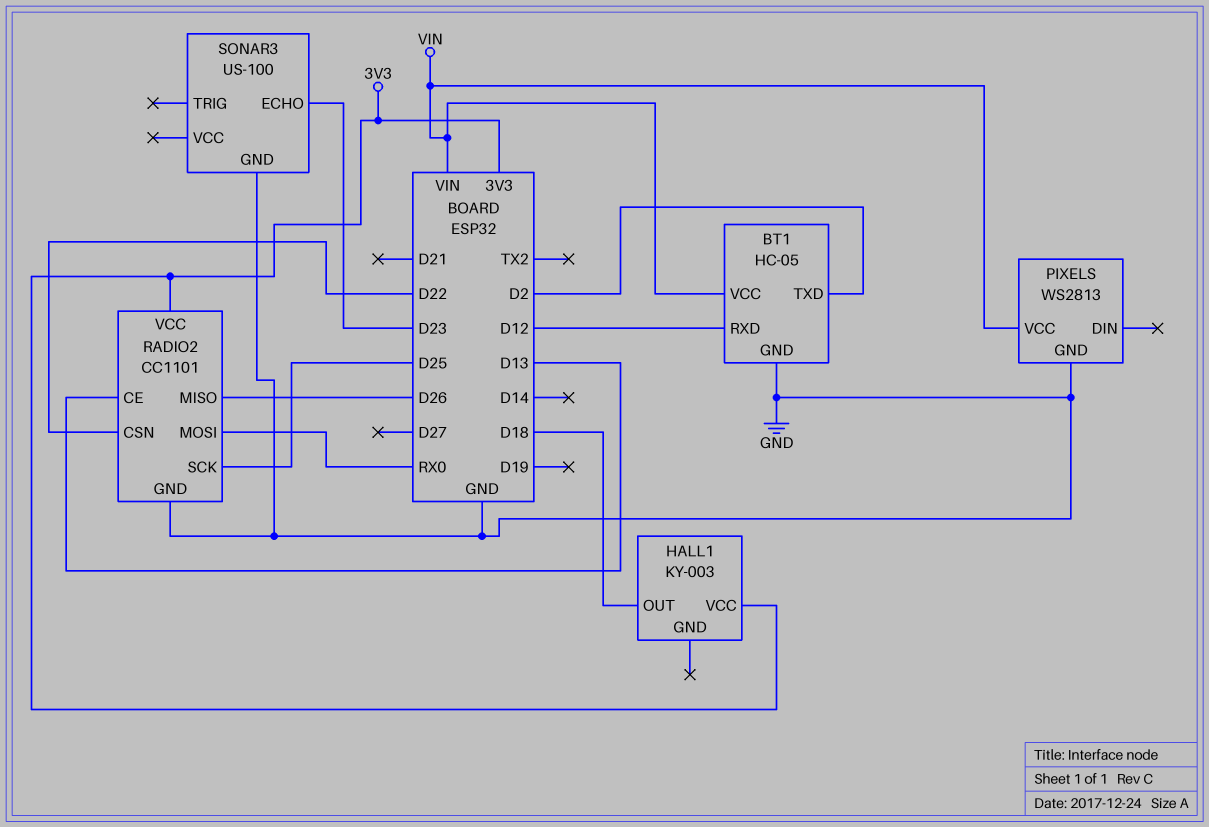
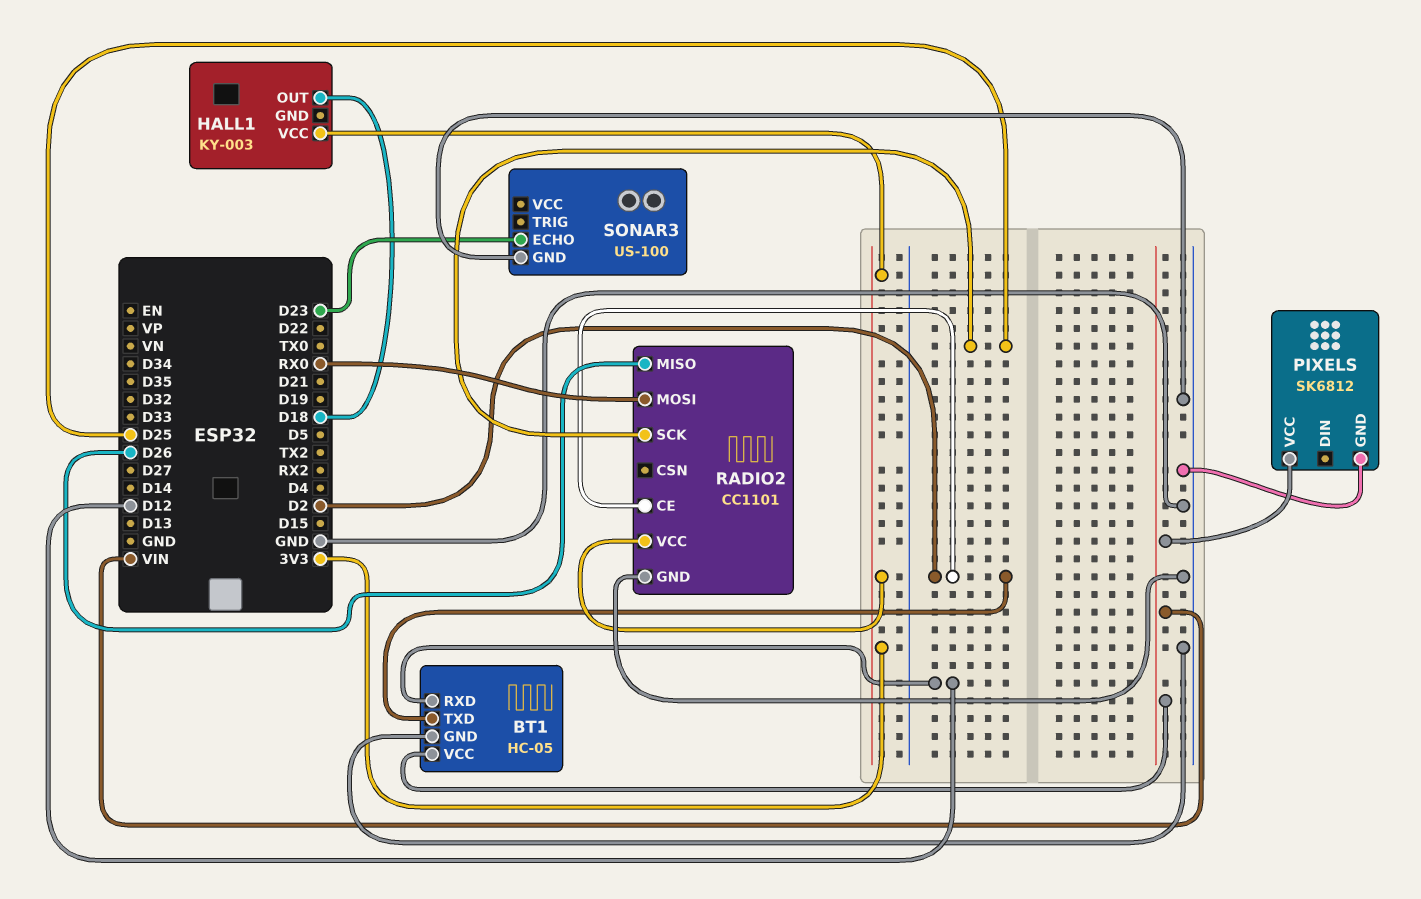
PIXELS: WS2813 -> SK6812
RADIO2 pin CE: D13 -> D2
RADIO2 pin CSN: D22 -> none

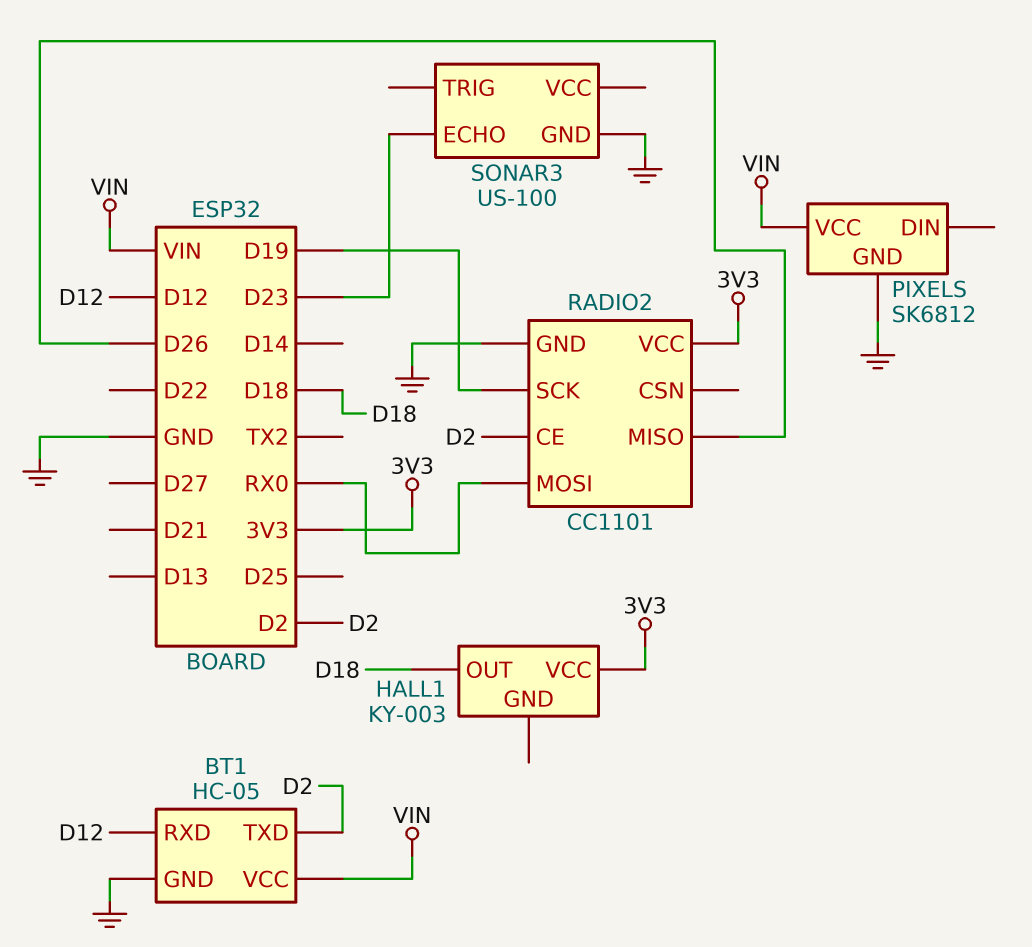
RADIO2 pin SCK: D25 -> D19

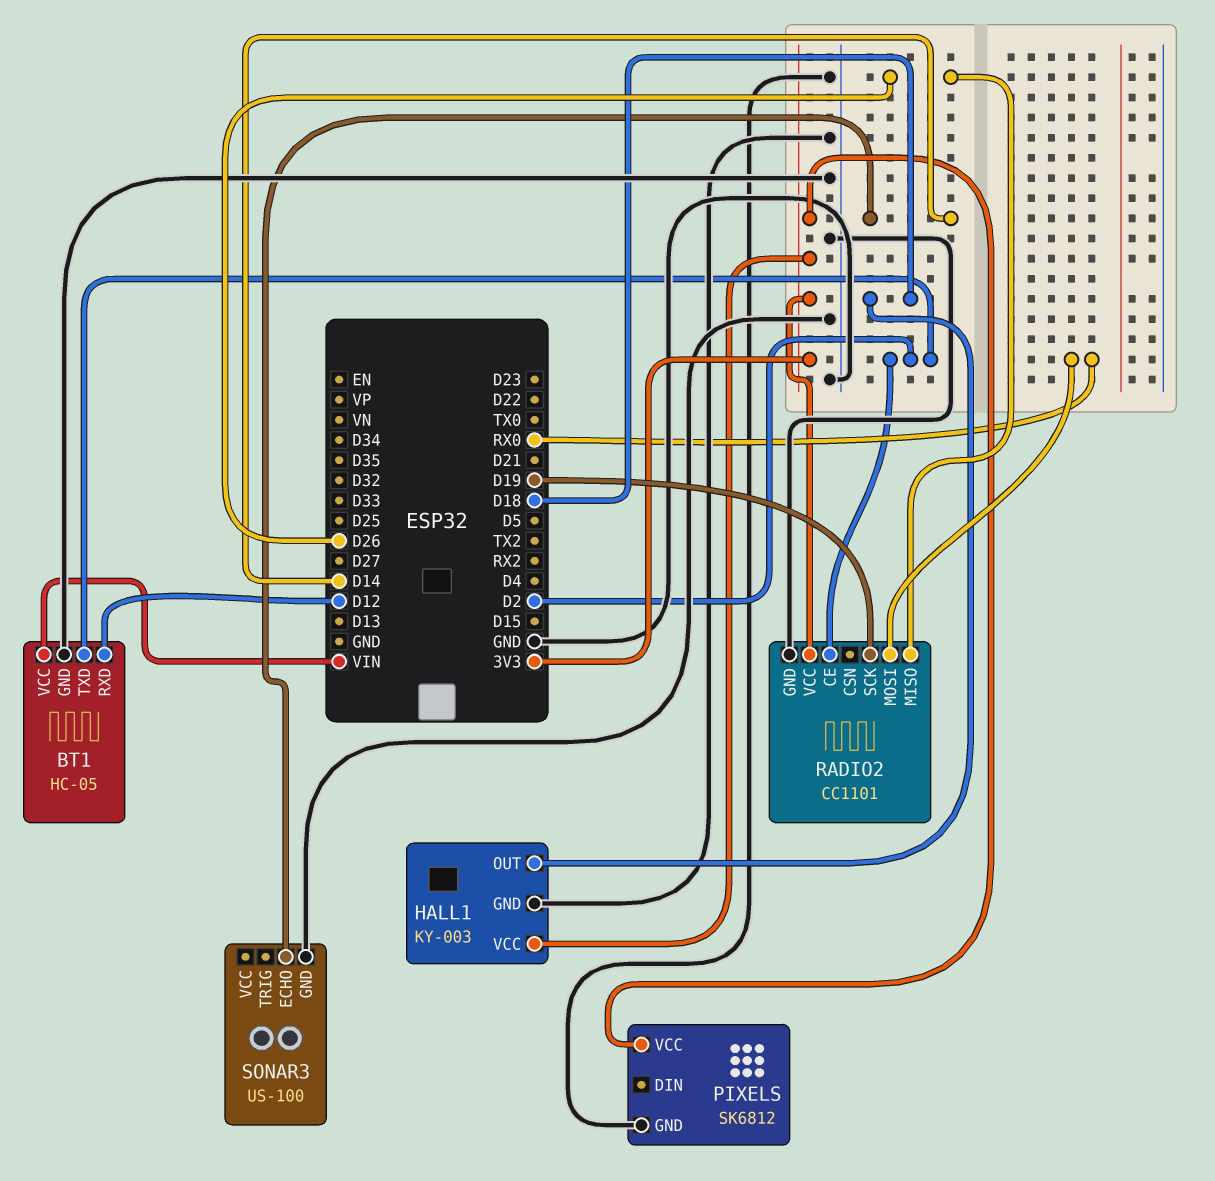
HALL1 pin GND: none -> GND
PIXELS pin VCC: VIN -> 3V3
SONAR3 pin ECHO: D23 -> D14

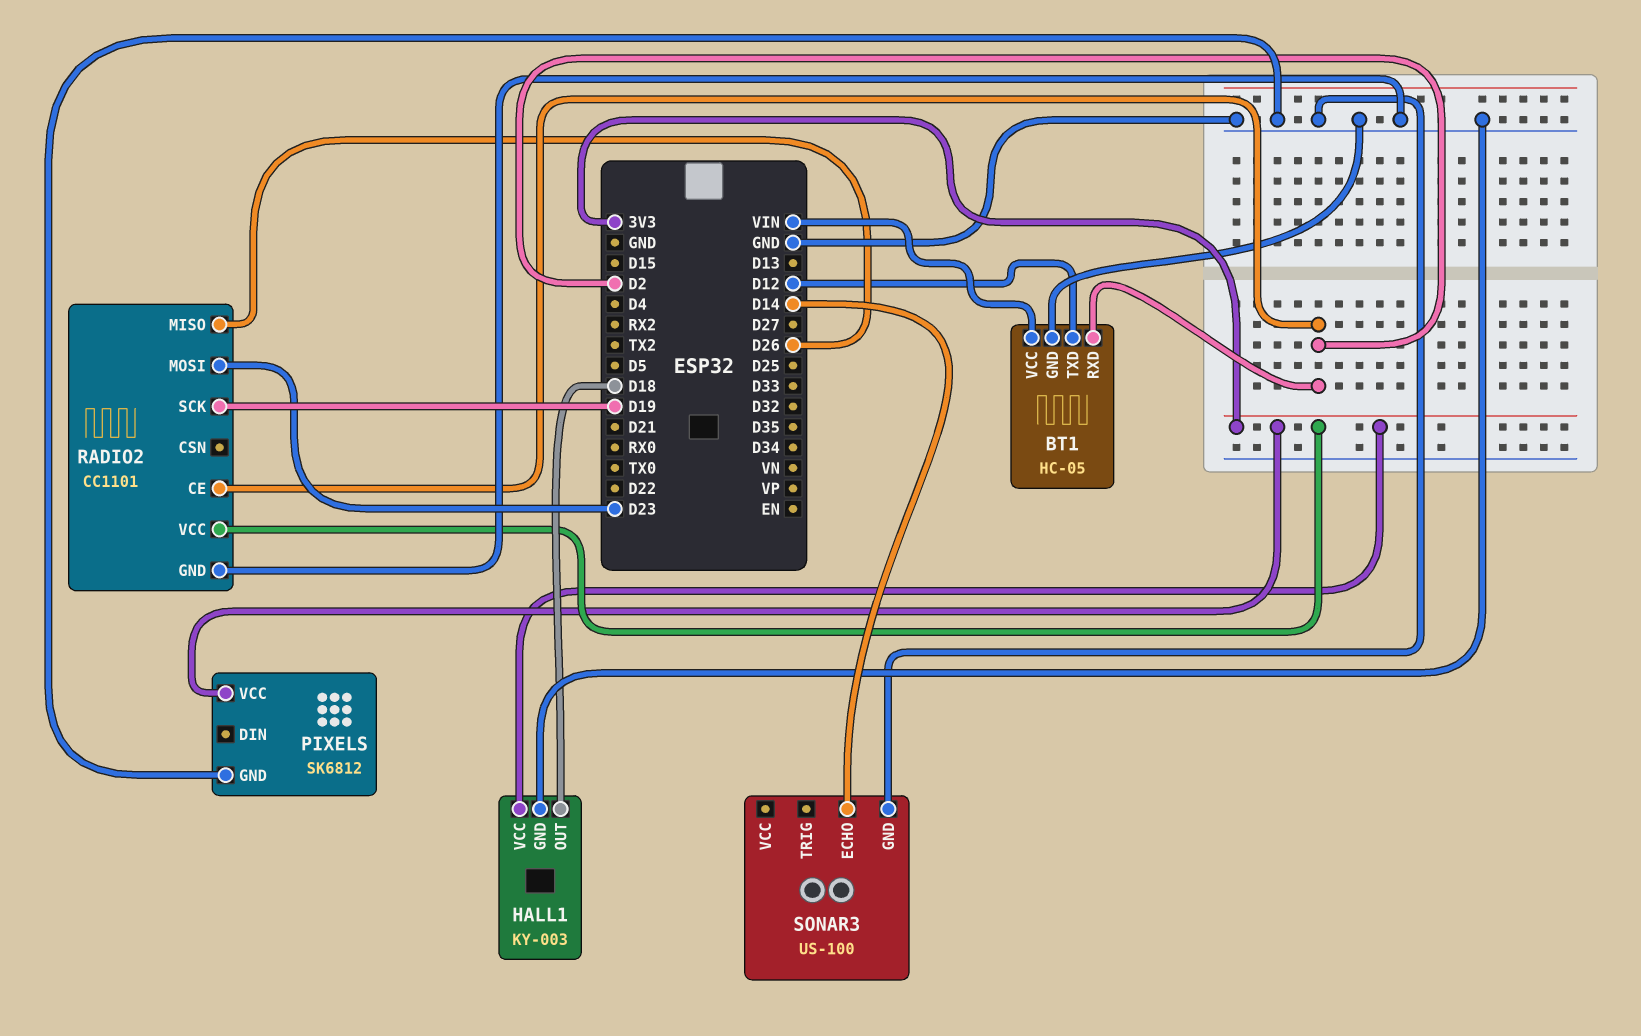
BT1 pin RXD: D12 -> D2
BT1 pin TXD: D2 -> D12
RADIO2 pin MOSI: RX0 -> D23

